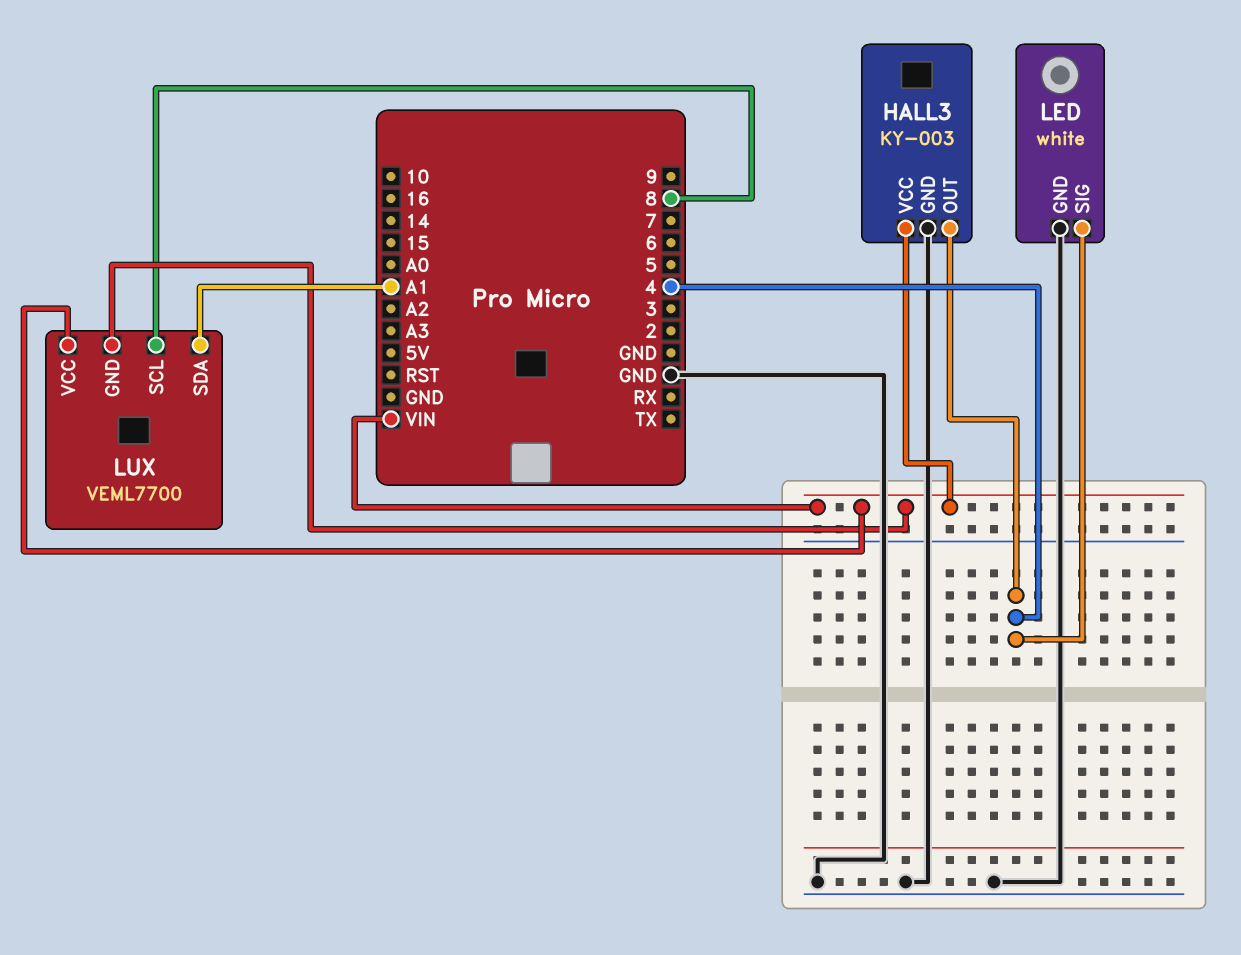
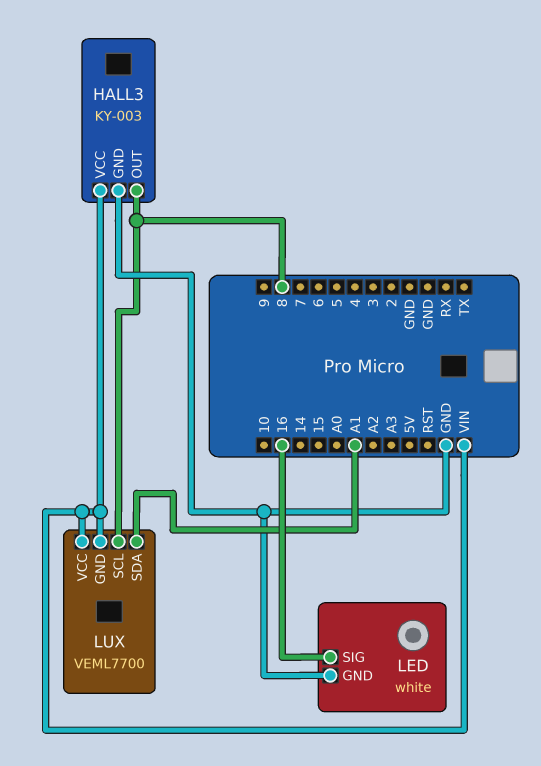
HALL3 pin OUT: 4 -> 8
LED pin SIG: 4 -> 16

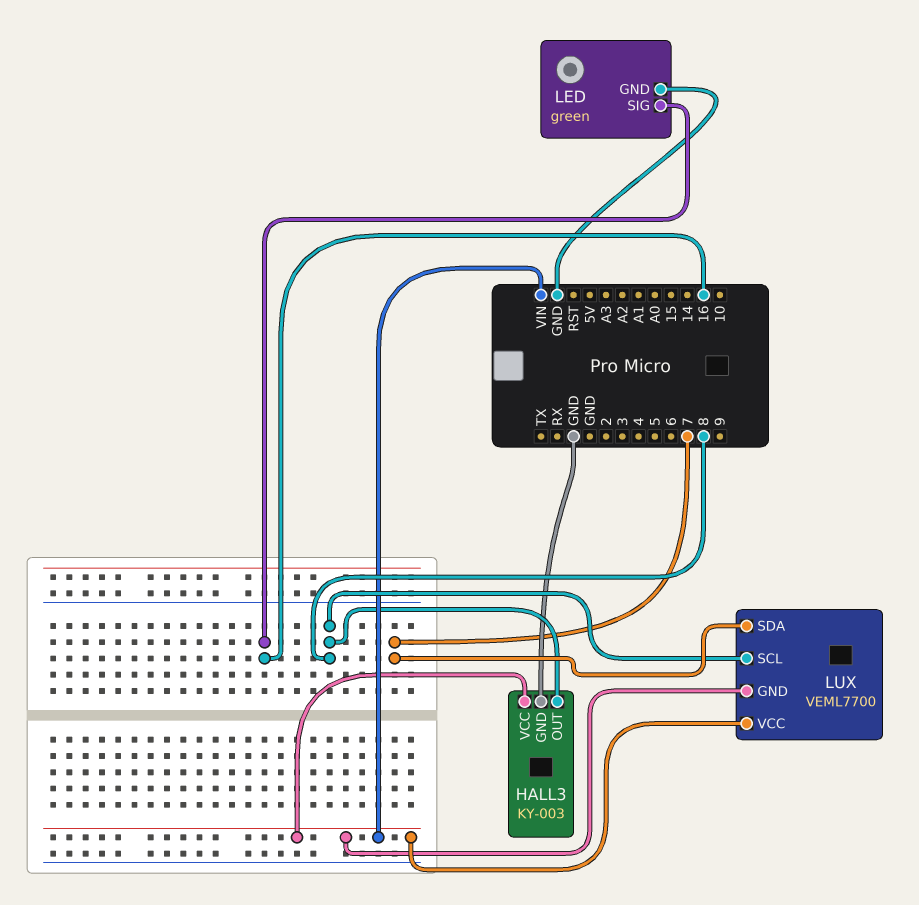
LED: white -> green
LUX pin SDA: A1 -> 7

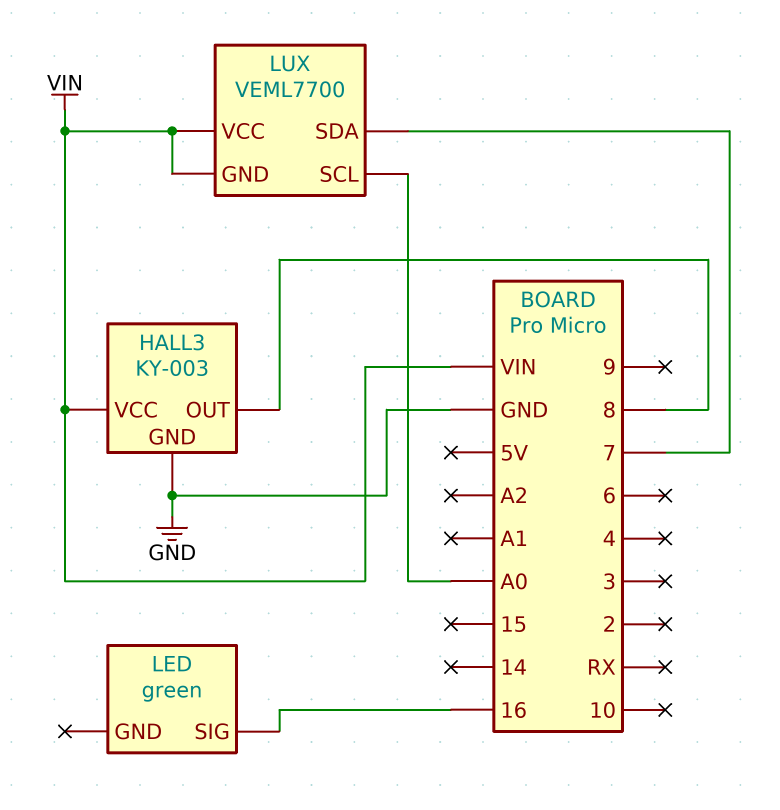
LED pin GND: GND -> none
LUX pin SCL: 8 -> A0

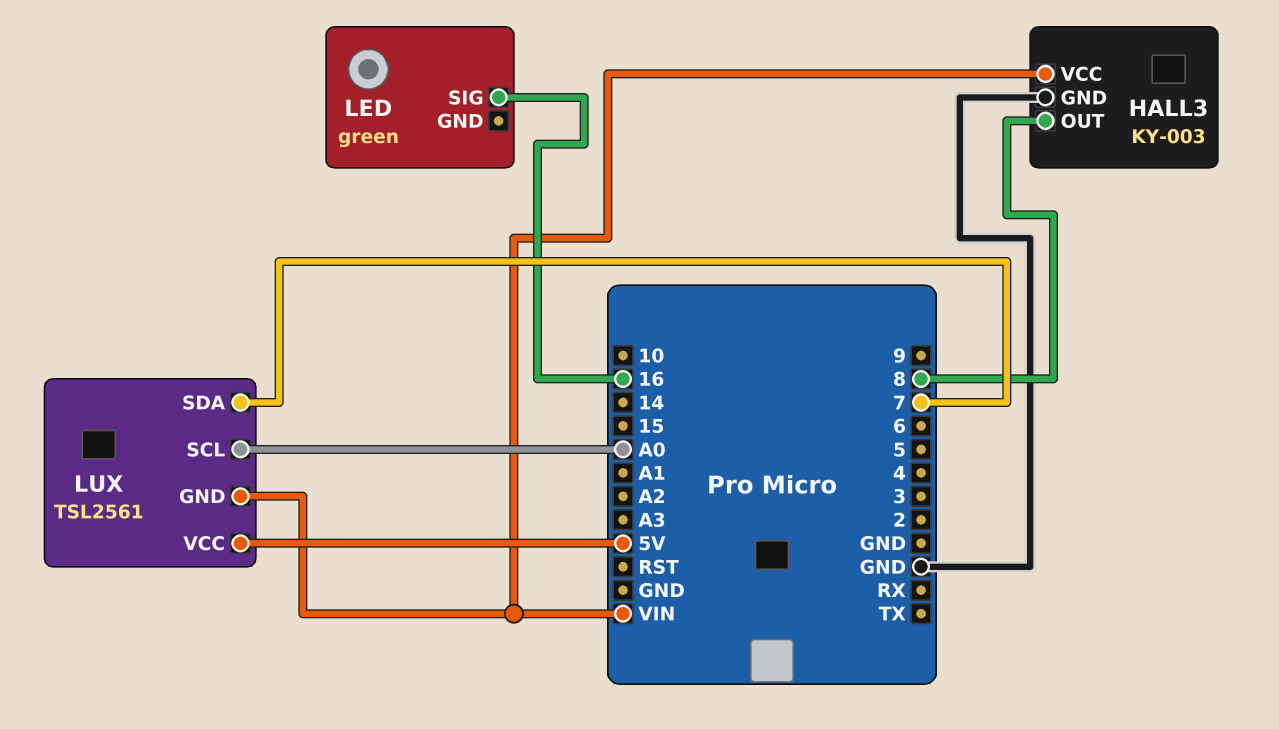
LUX: VEML7700 -> TSL2561
LUX pin VCC: VIN -> 5V

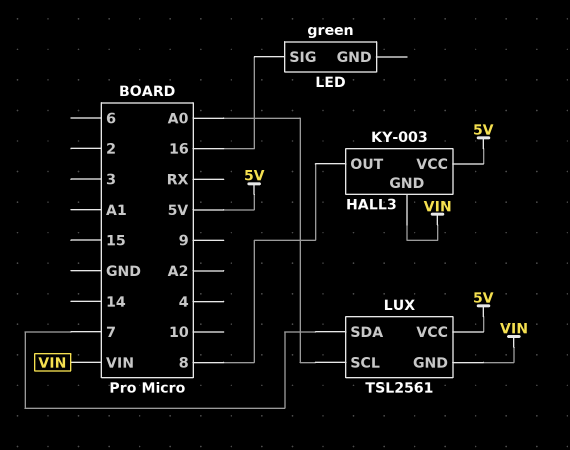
HALL3 pin GND: GND -> VIN
HALL3 pin VCC: VIN -> 5V

